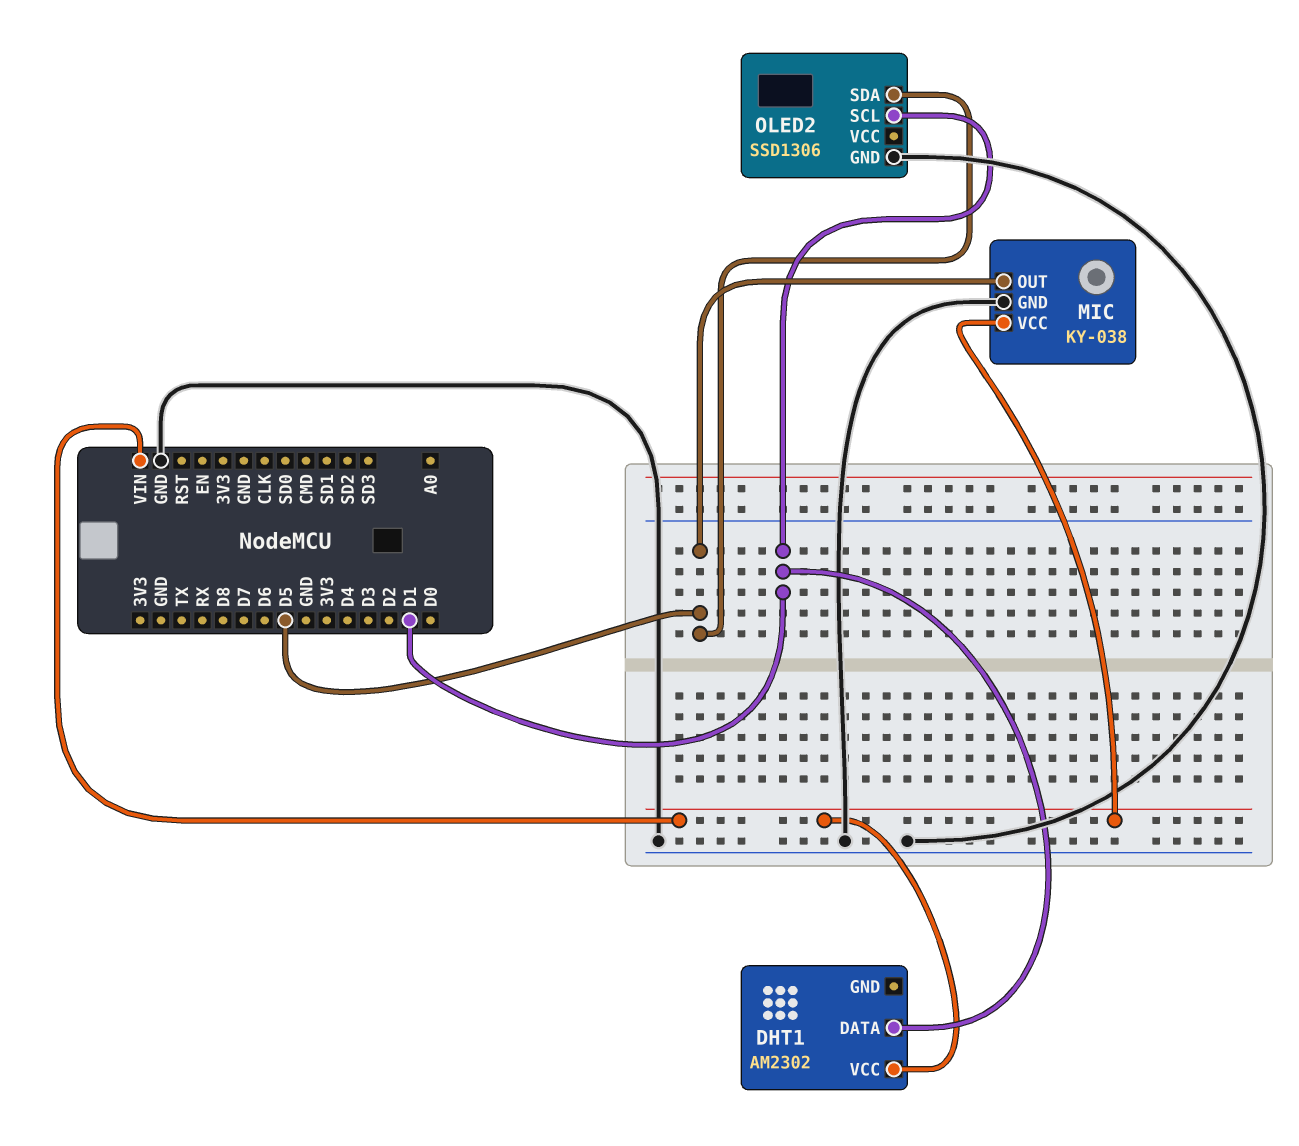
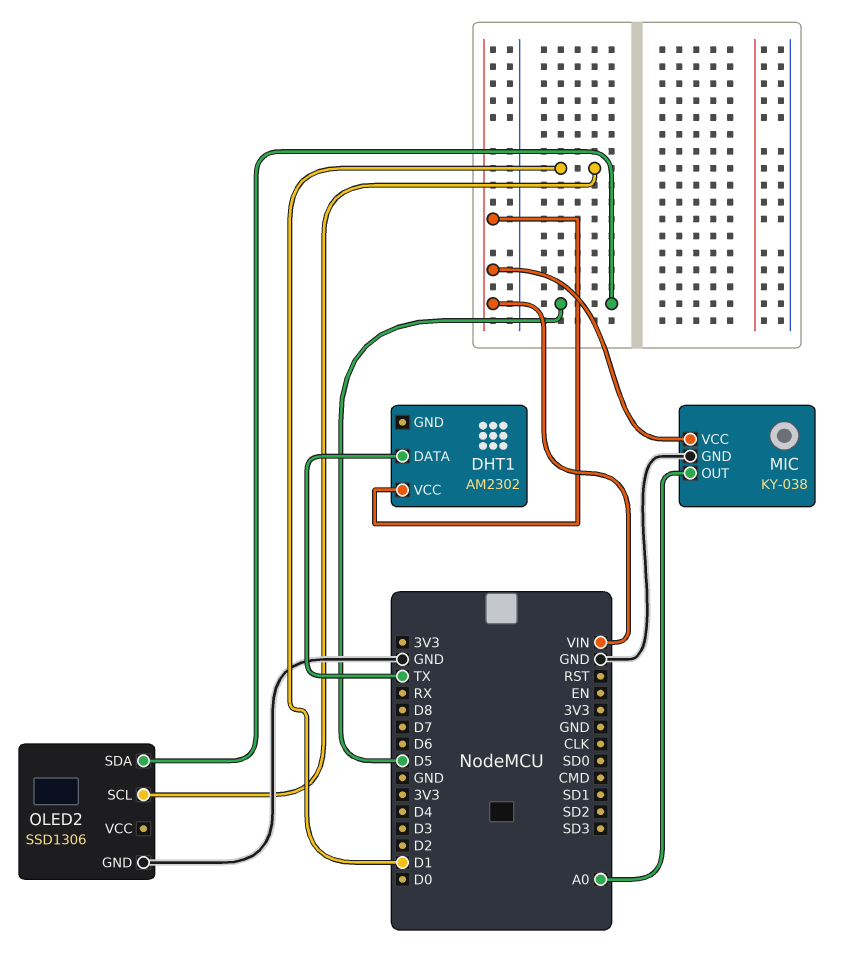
DHT1 pin DATA: D1 -> TX
MIC pin OUT: D5 -> A0

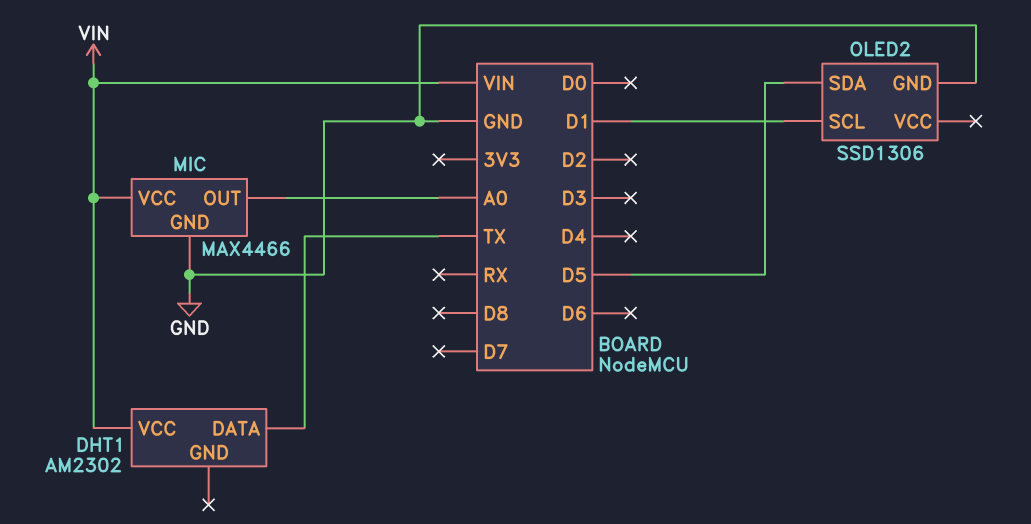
MIC: KY-038 -> MAX4466

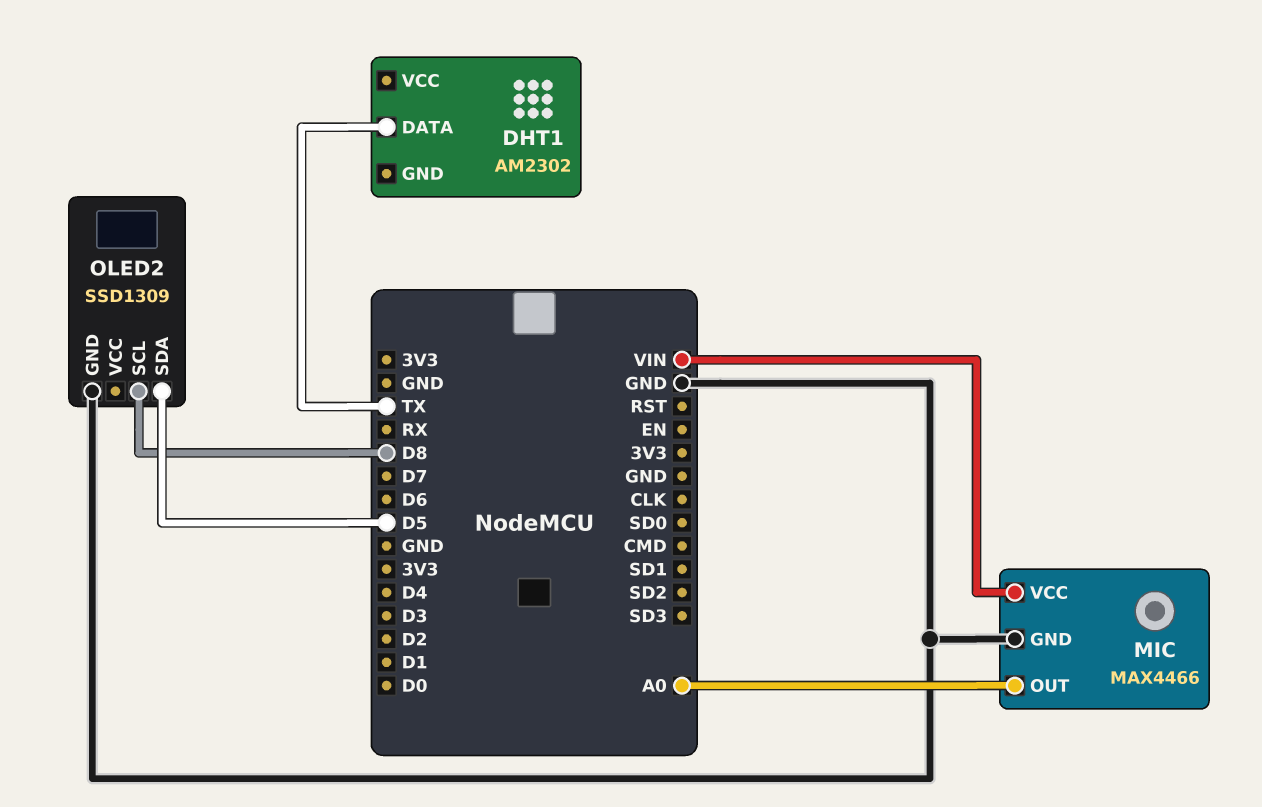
DHT1 pin VCC: VIN -> none
OLED2: SSD1306 -> SSD1309
OLED2 pin SCL: D1 -> D8

